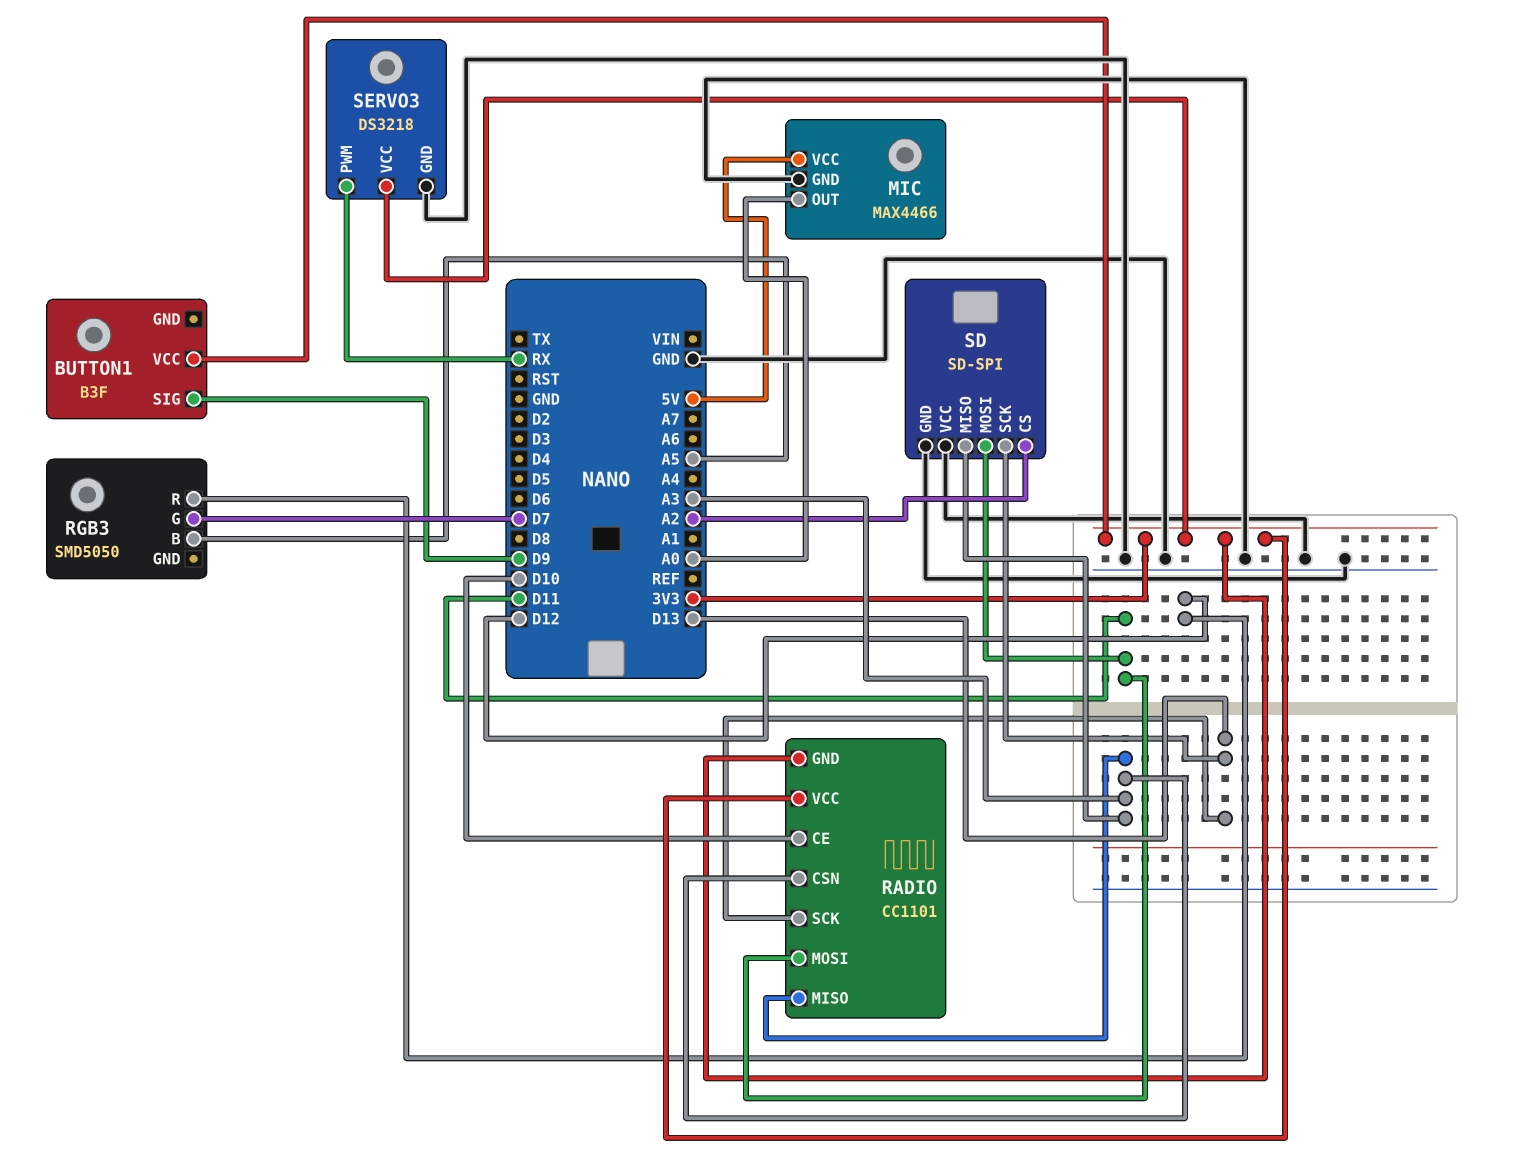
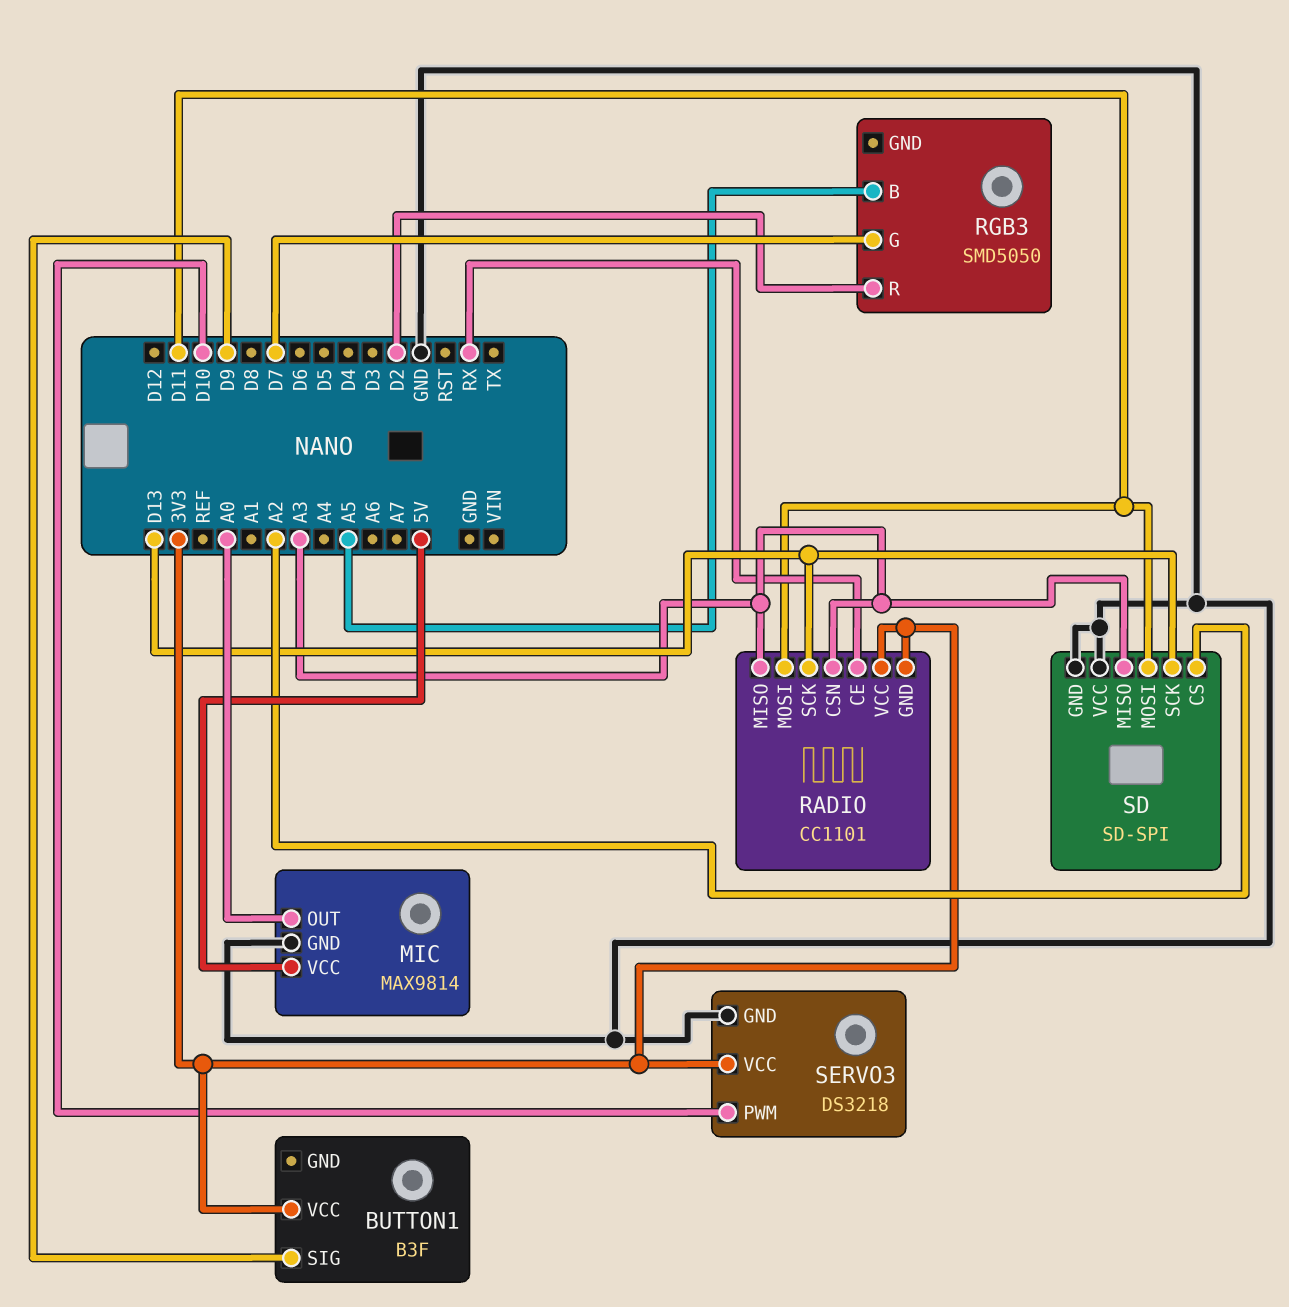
MIC: MAX4466 -> MAX9814
RADIO pin CE: D10 -> RX
RGB3 pin R: D12 -> D2
SERVO3 pin PWM: RX -> D10

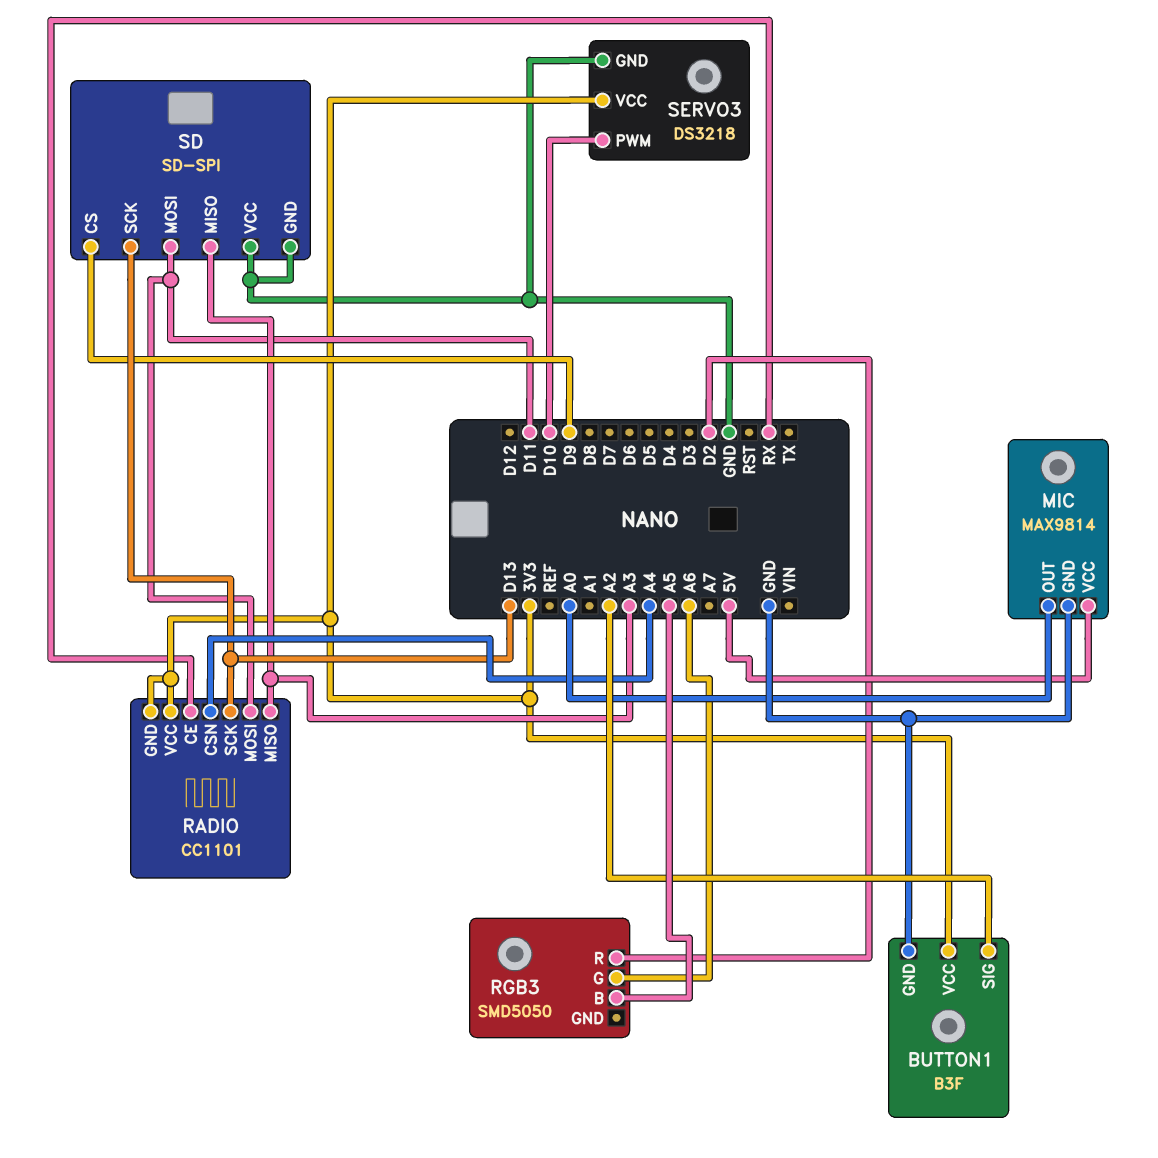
BUTTON1 pin GND: none -> GND
BUTTON1 pin SIG: D9 -> A2
RADIO pin CSN: A3 -> A4
RGB3 pin G: D7 -> A6
SD pin CS: A2 -> D9

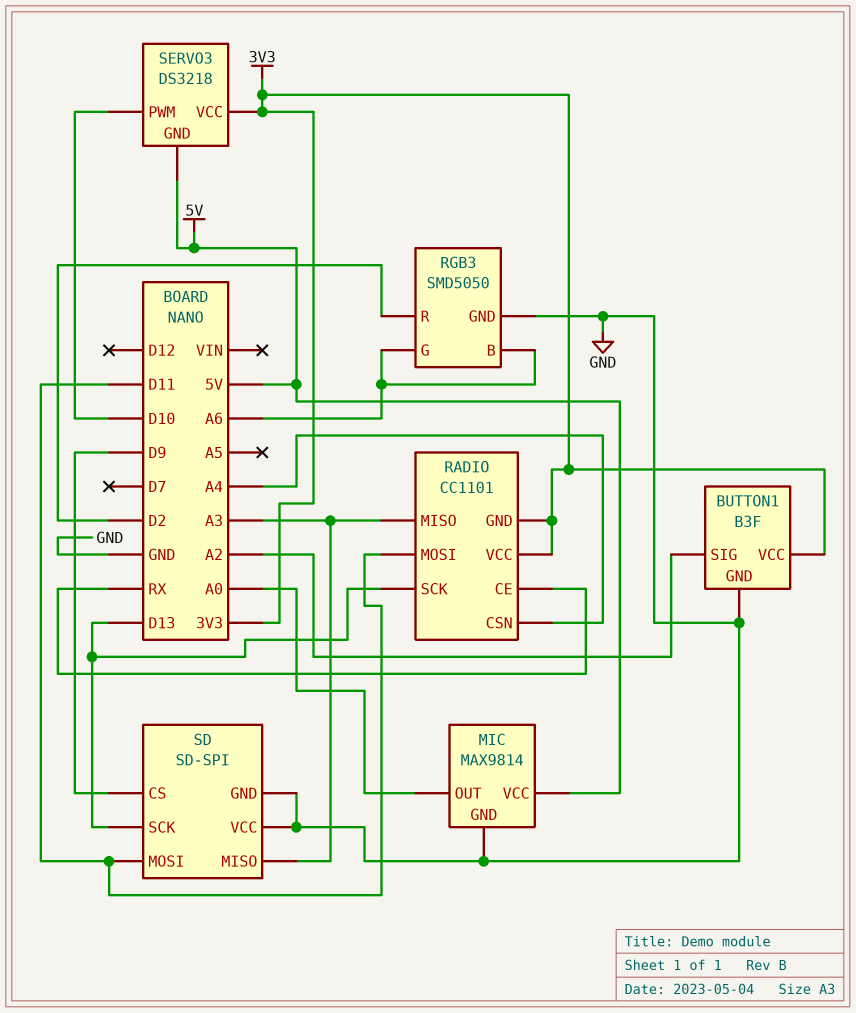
RGB3 pin B: A5 -> A6
RGB3 pin GND: none -> GND
SERVO3 pin GND: GND -> 5V

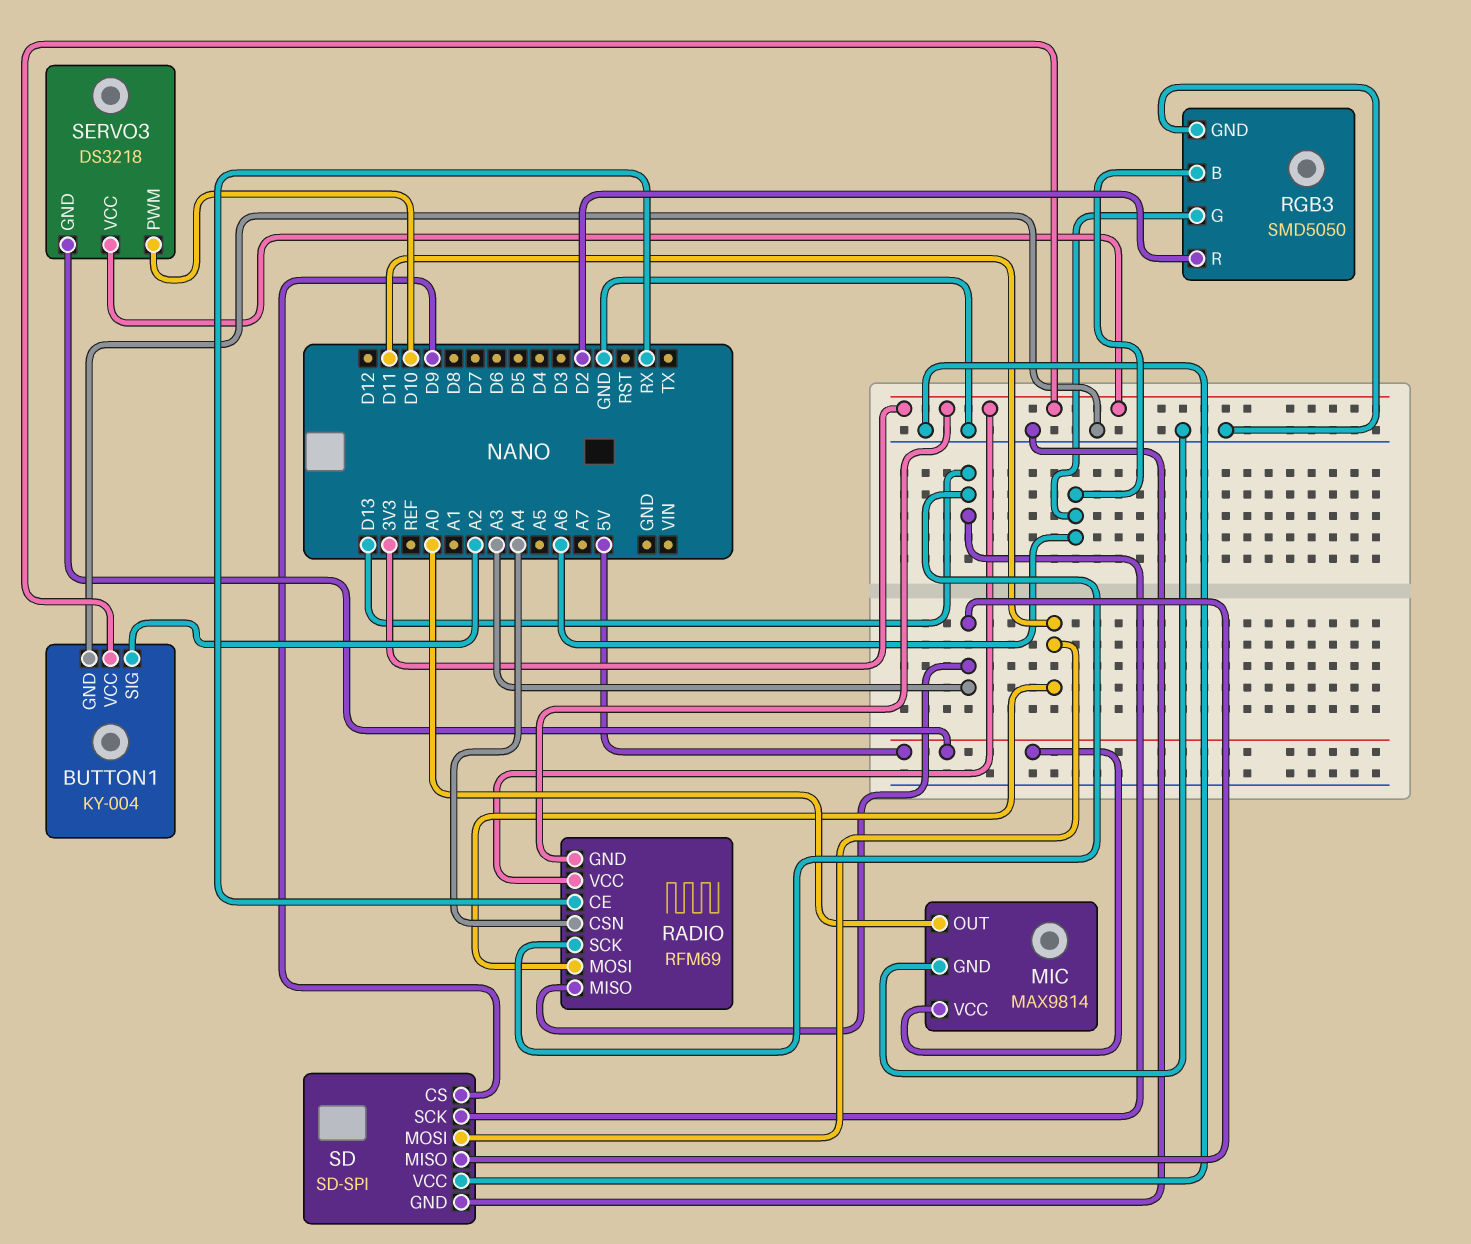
BUTTON1: B3F -> KY-004
RADIO: CC1101 -> RFM69

